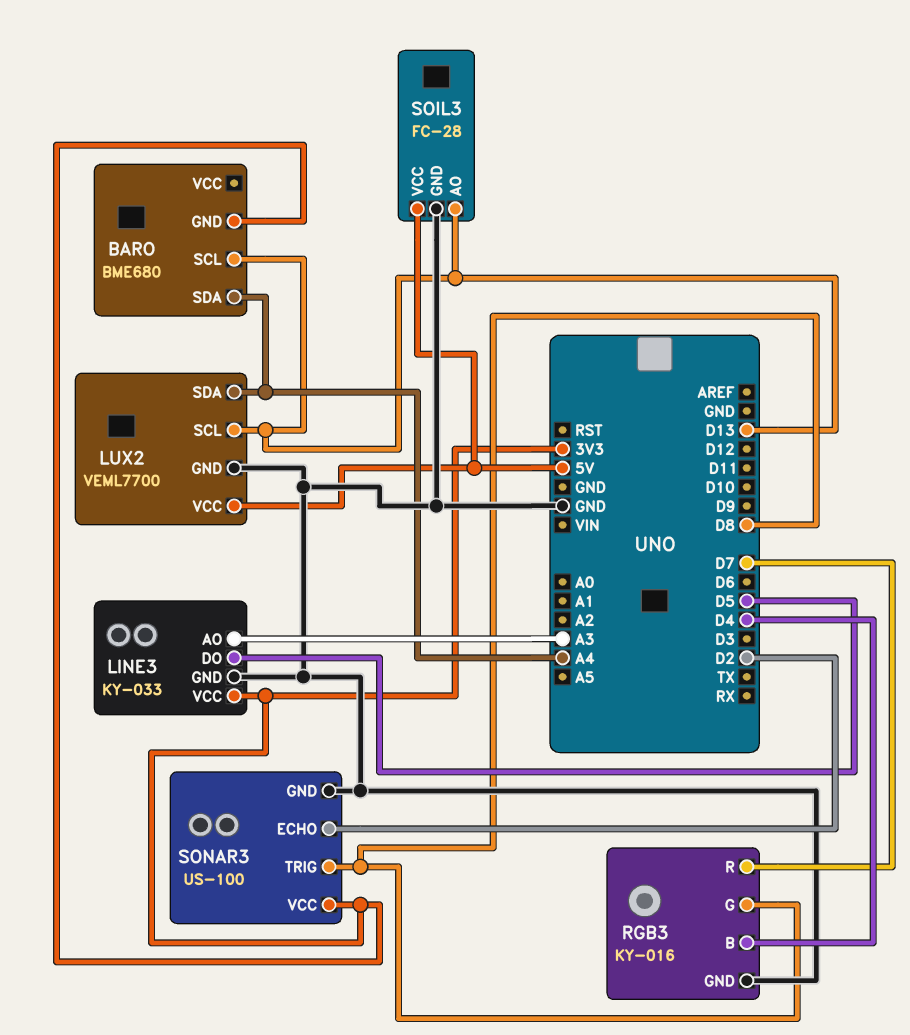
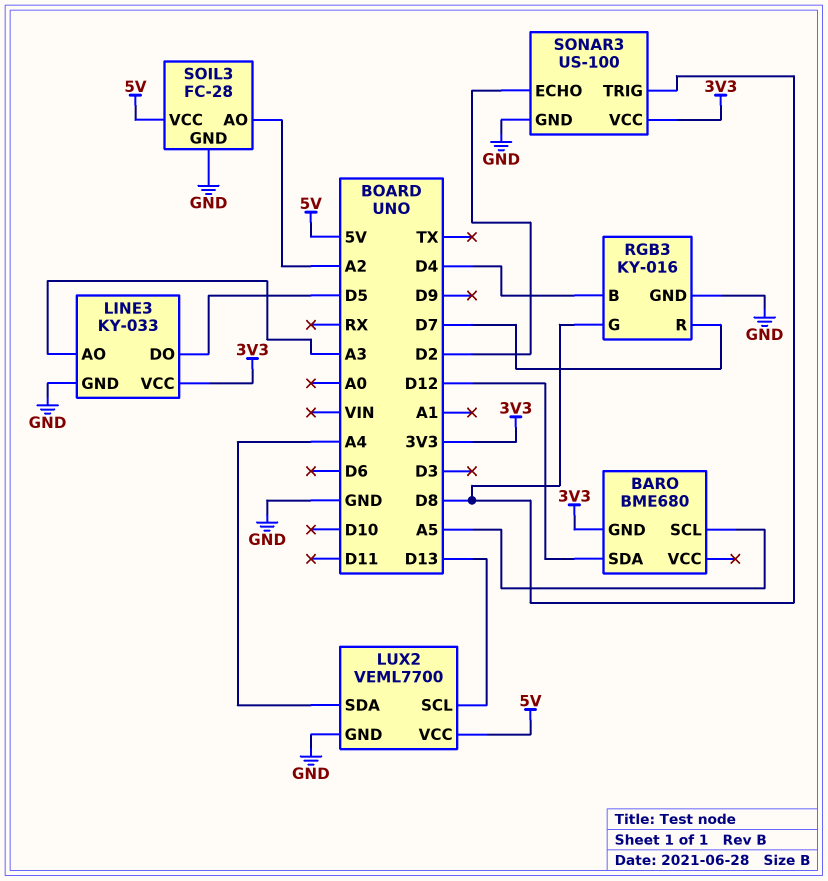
BARO pin SCL: D13 -> A5
BARO pin SDA: A4 -> D12
SOIL3 pin AO: D13 -> A2

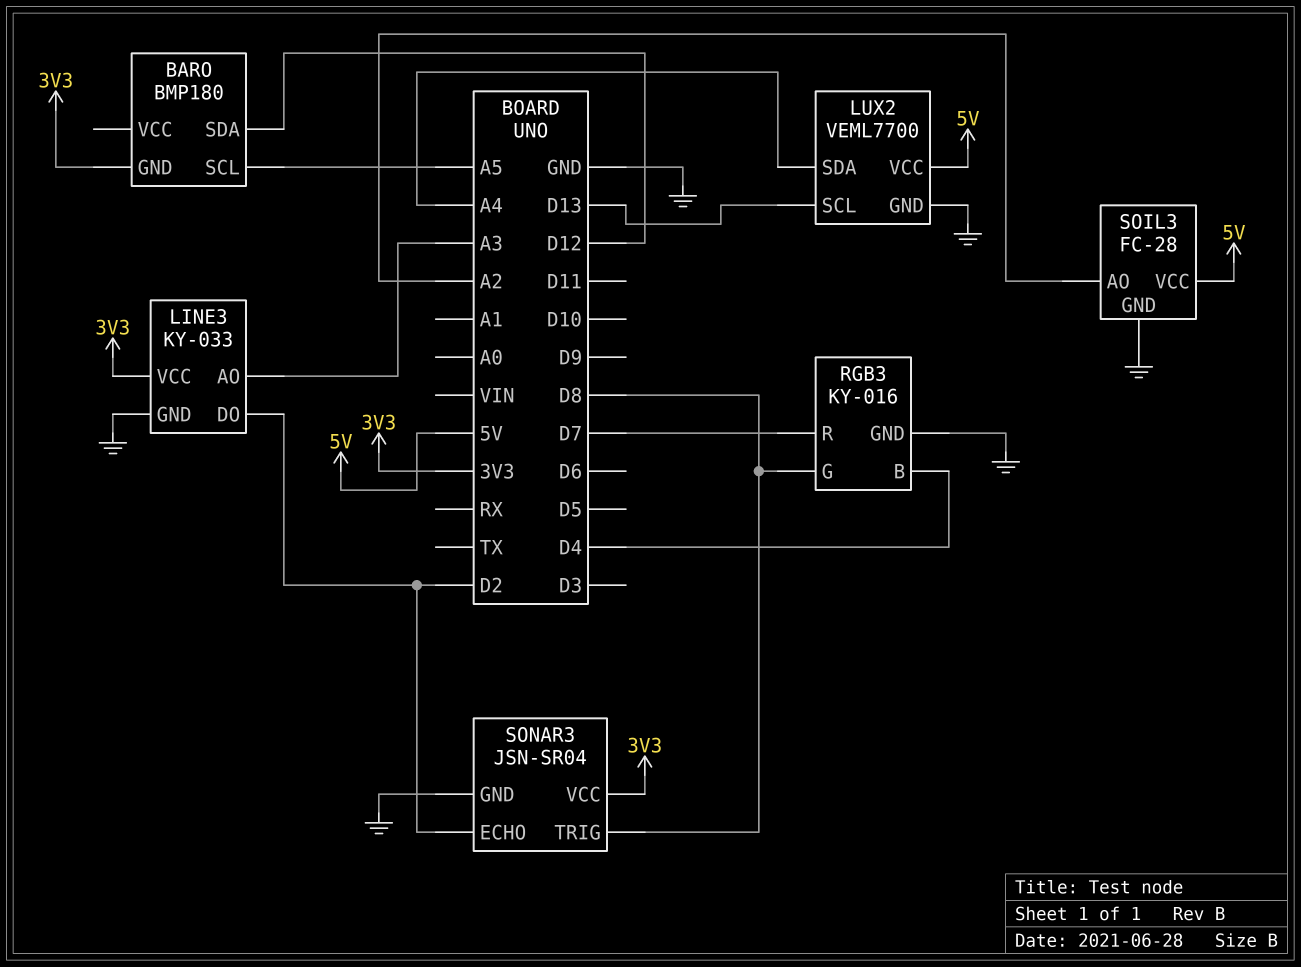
BARO: BME680 -> BMP180
LINE3 pin DO: D5 -> D2
SONAR3: US-100 -> JSN-SR04

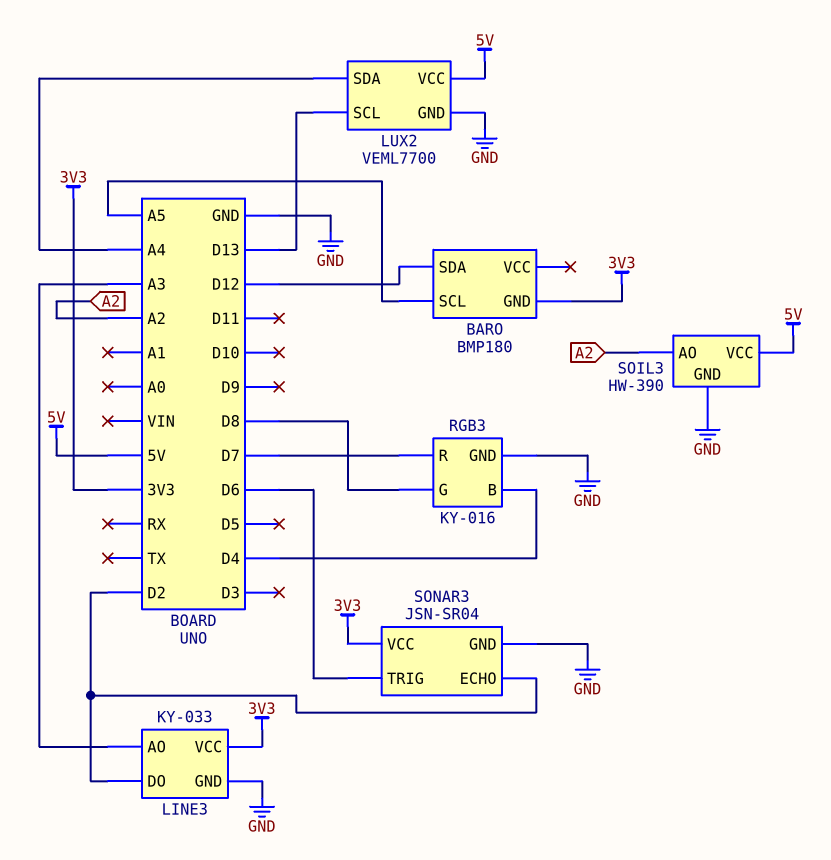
SOIL3: FC-28 -> HW-390
SONAR3 pin TRIG: D8 -> D6

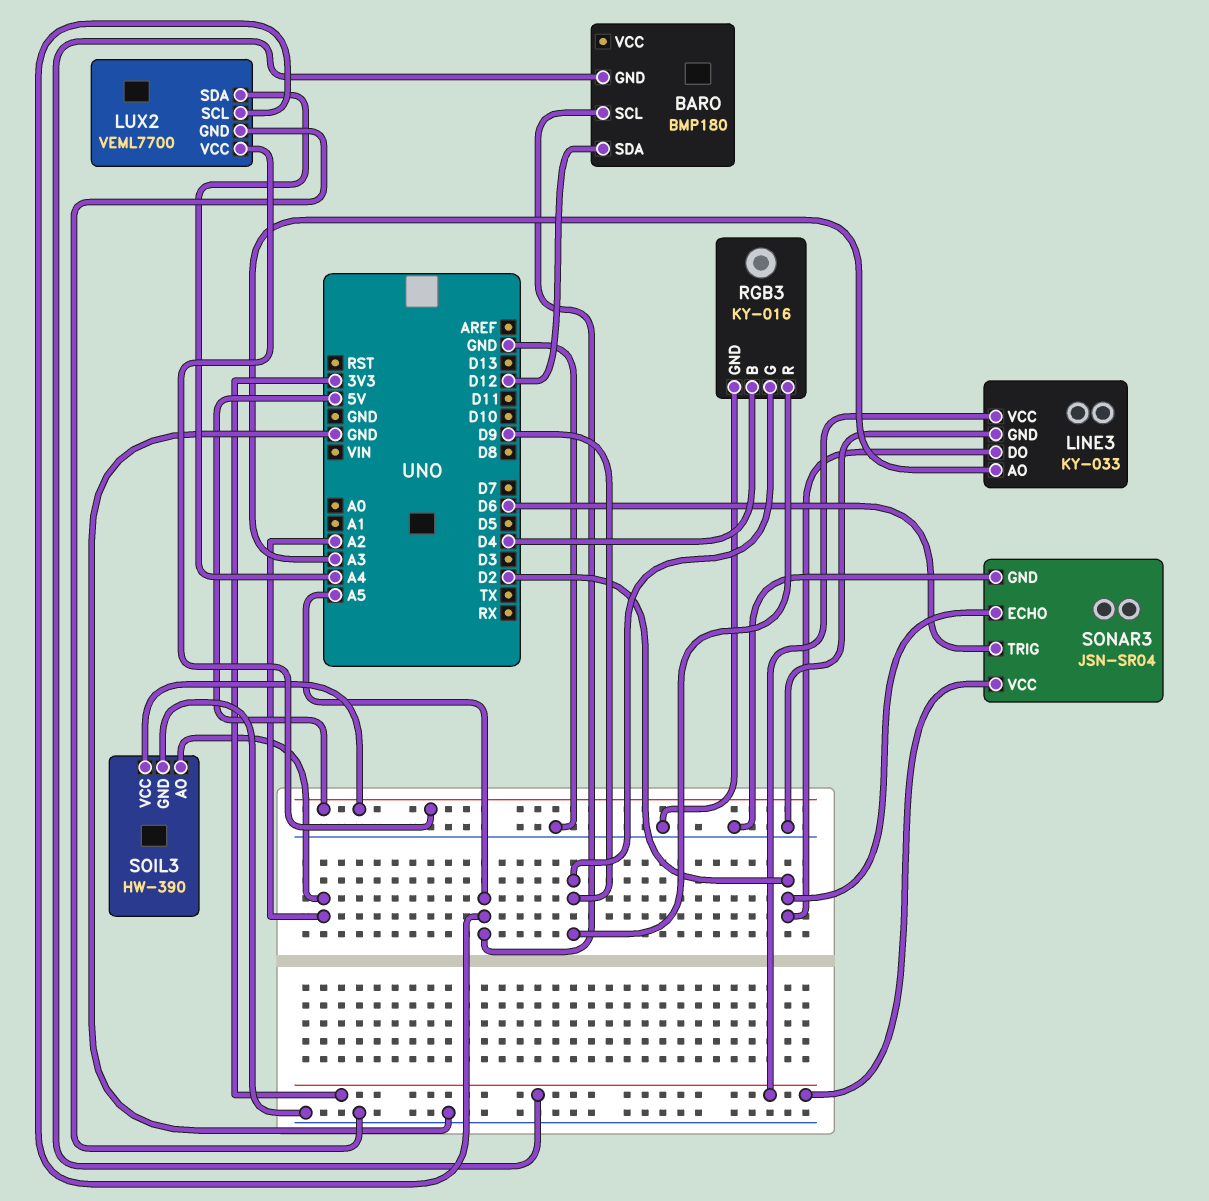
LUX2 pin SCL: D13 -> A5
RGB3 pin G: D8 -> D9
RGB3 pin R: D7 -> D9

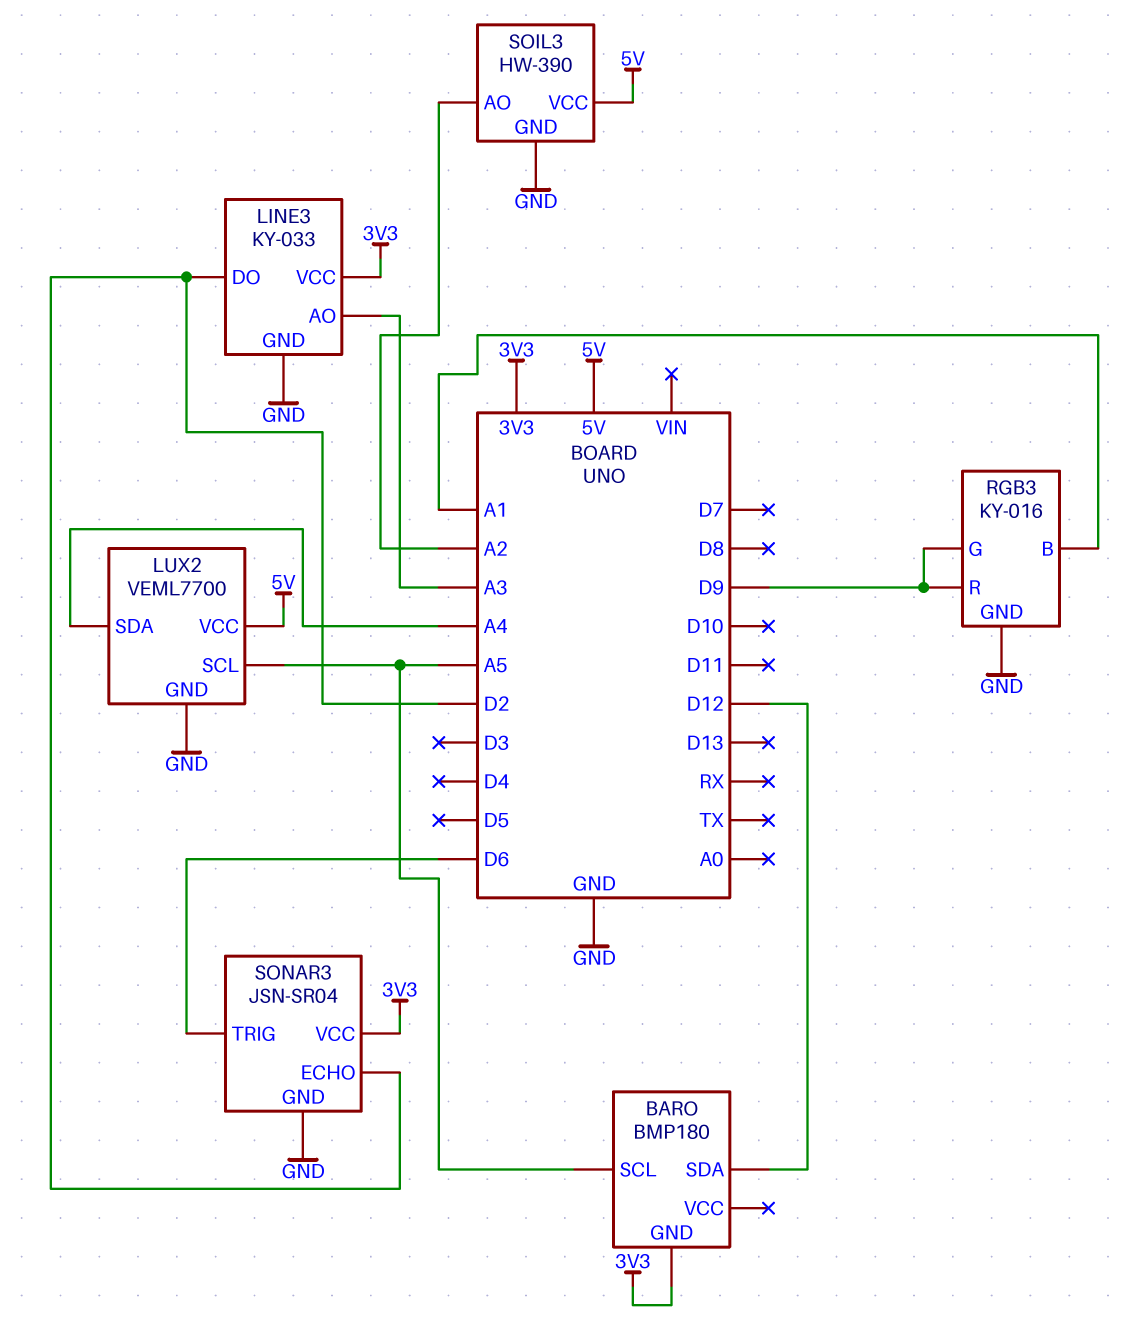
RGB3 pin B: D4 -> A1

